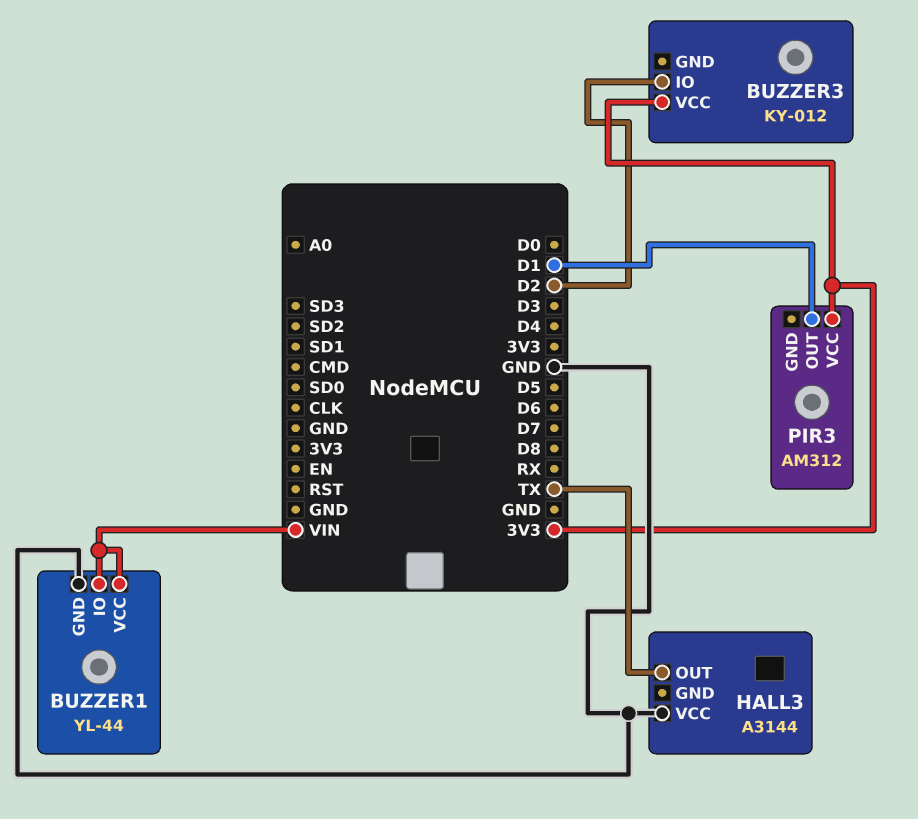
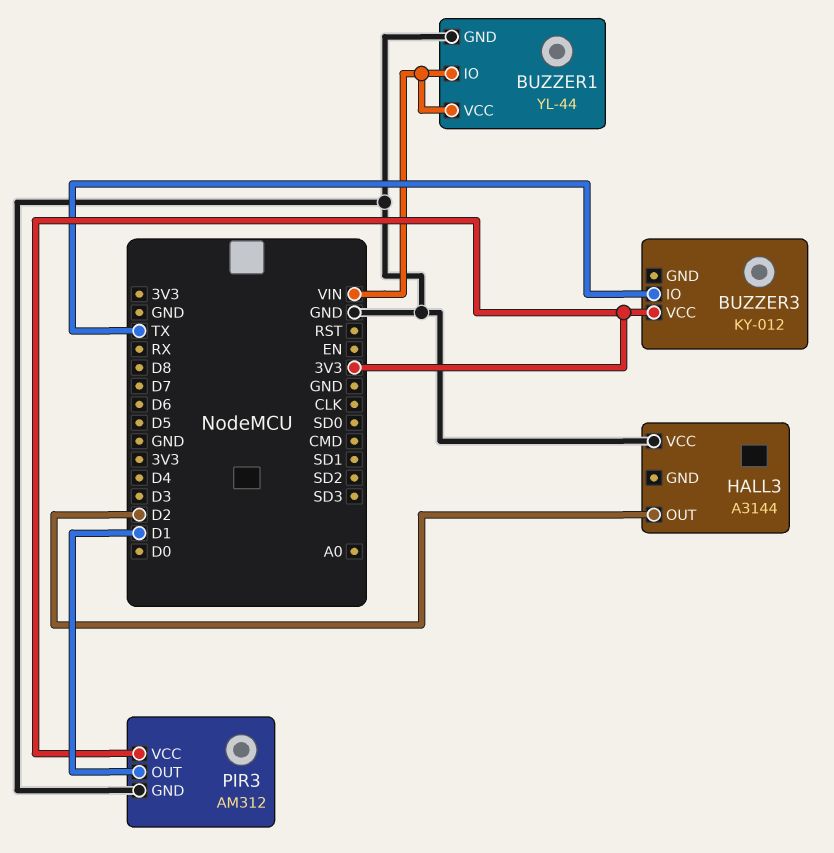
BUZZER3 pin IO: D2 -> TX
HALL3 pin OUT: TX -> D2
PIR3 pin GND: none -> GND

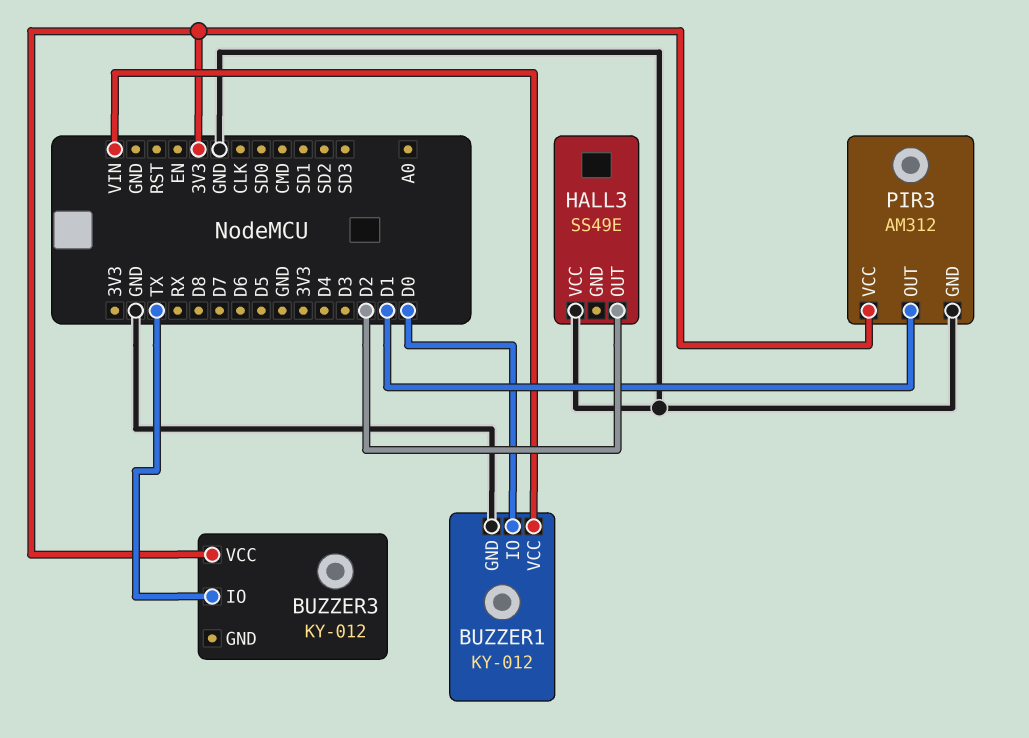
BUZZER1: YL-44 -> KY-012
BUZZER1 pin IO: VIN -> D0
HALL3: A3144 -> SS49E

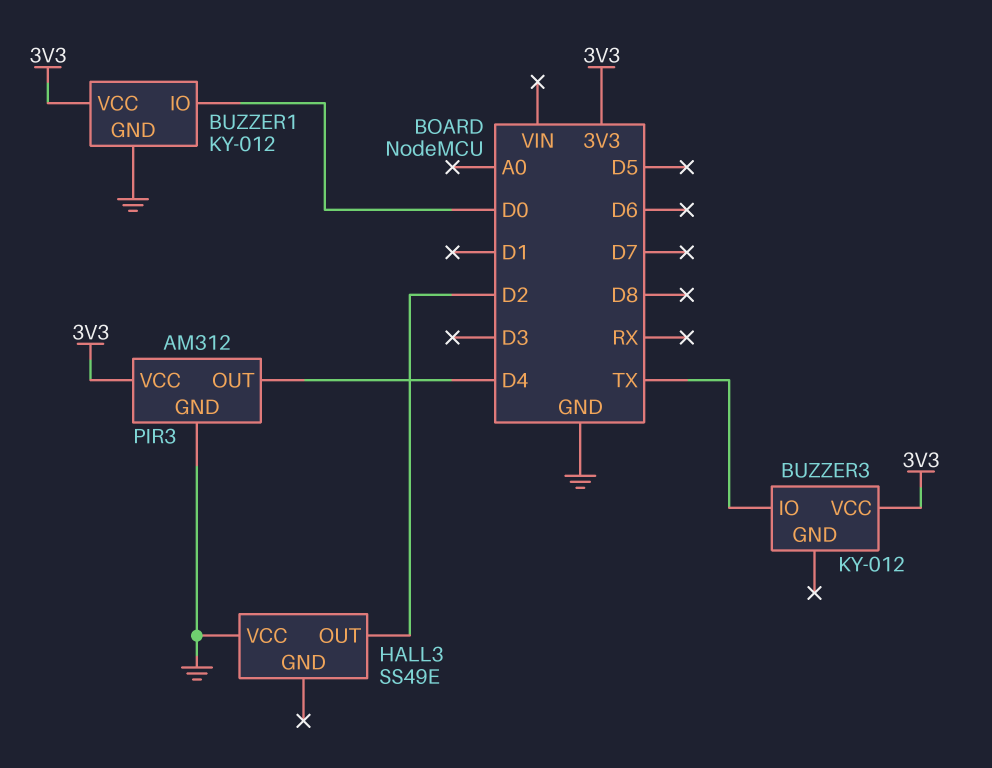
BUZZER1 pin VCC: VIN -> 3V3
PIR3 pin OUT: D1 -> D4

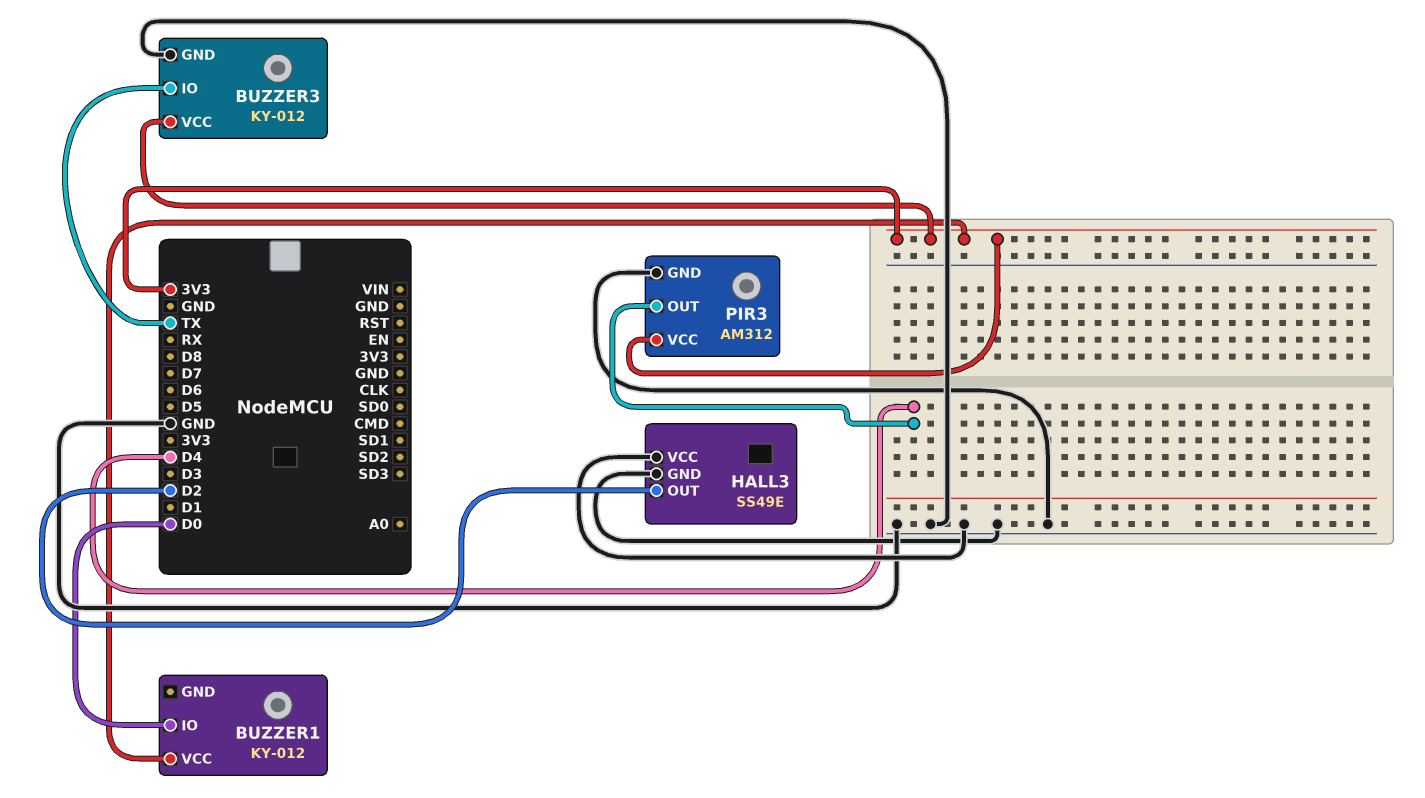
BUZZER1 pin GND: GND -> none
BUZZER3 pin GND: none -> GND
HALL3 pin GND: none -> GND

